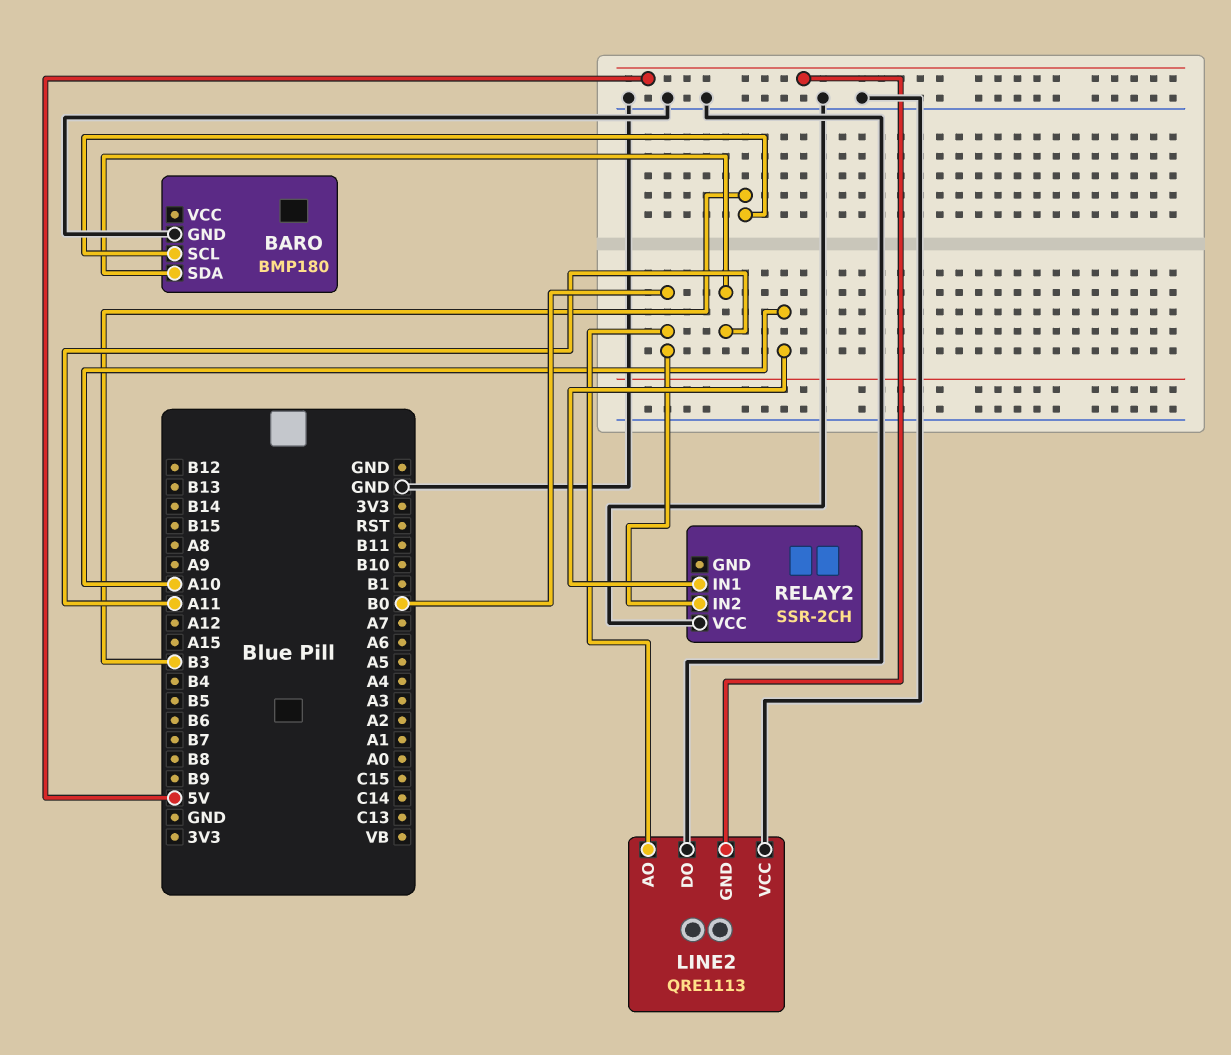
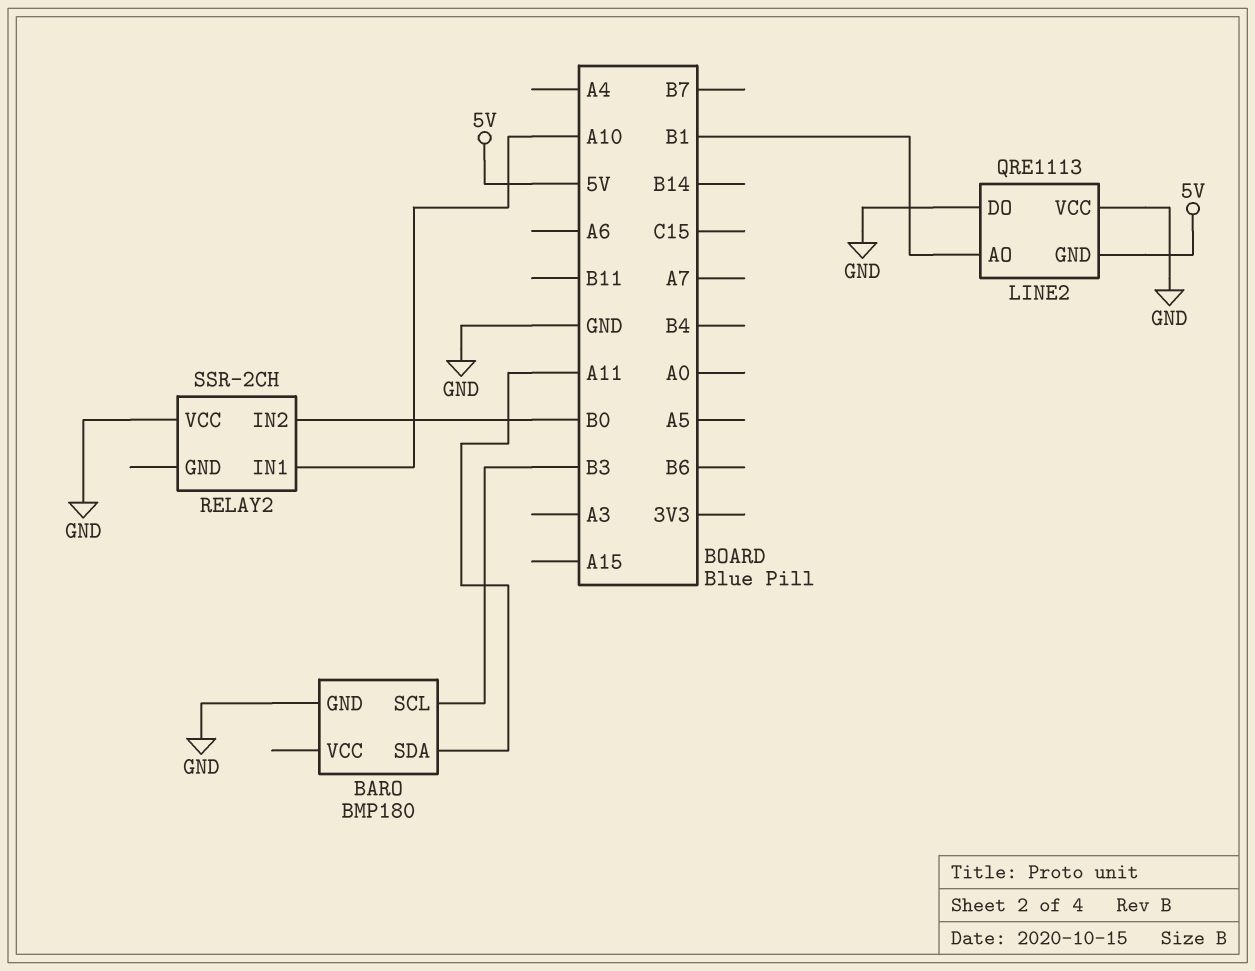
LINE2 pin AO: B0 -> B1

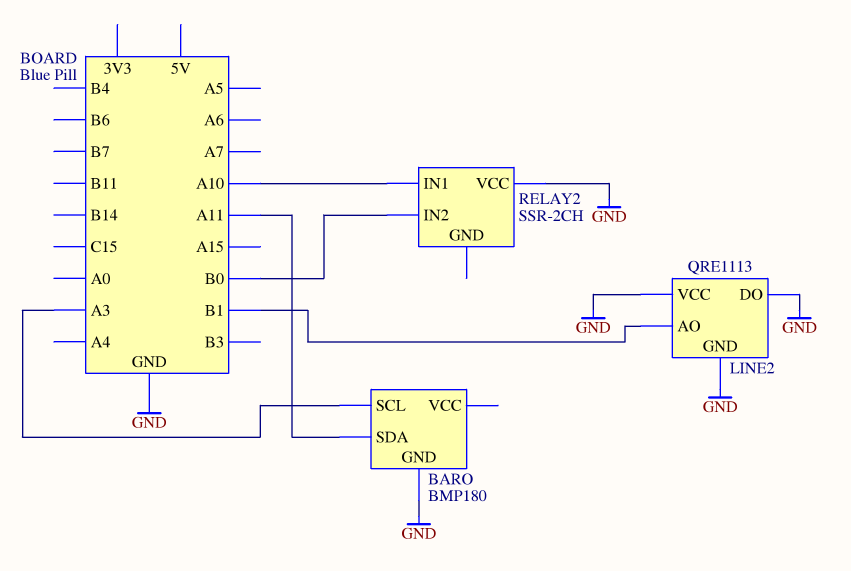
BARO pin SCL: B3 -> A3
LINE2 pin GND: 5V -> GND

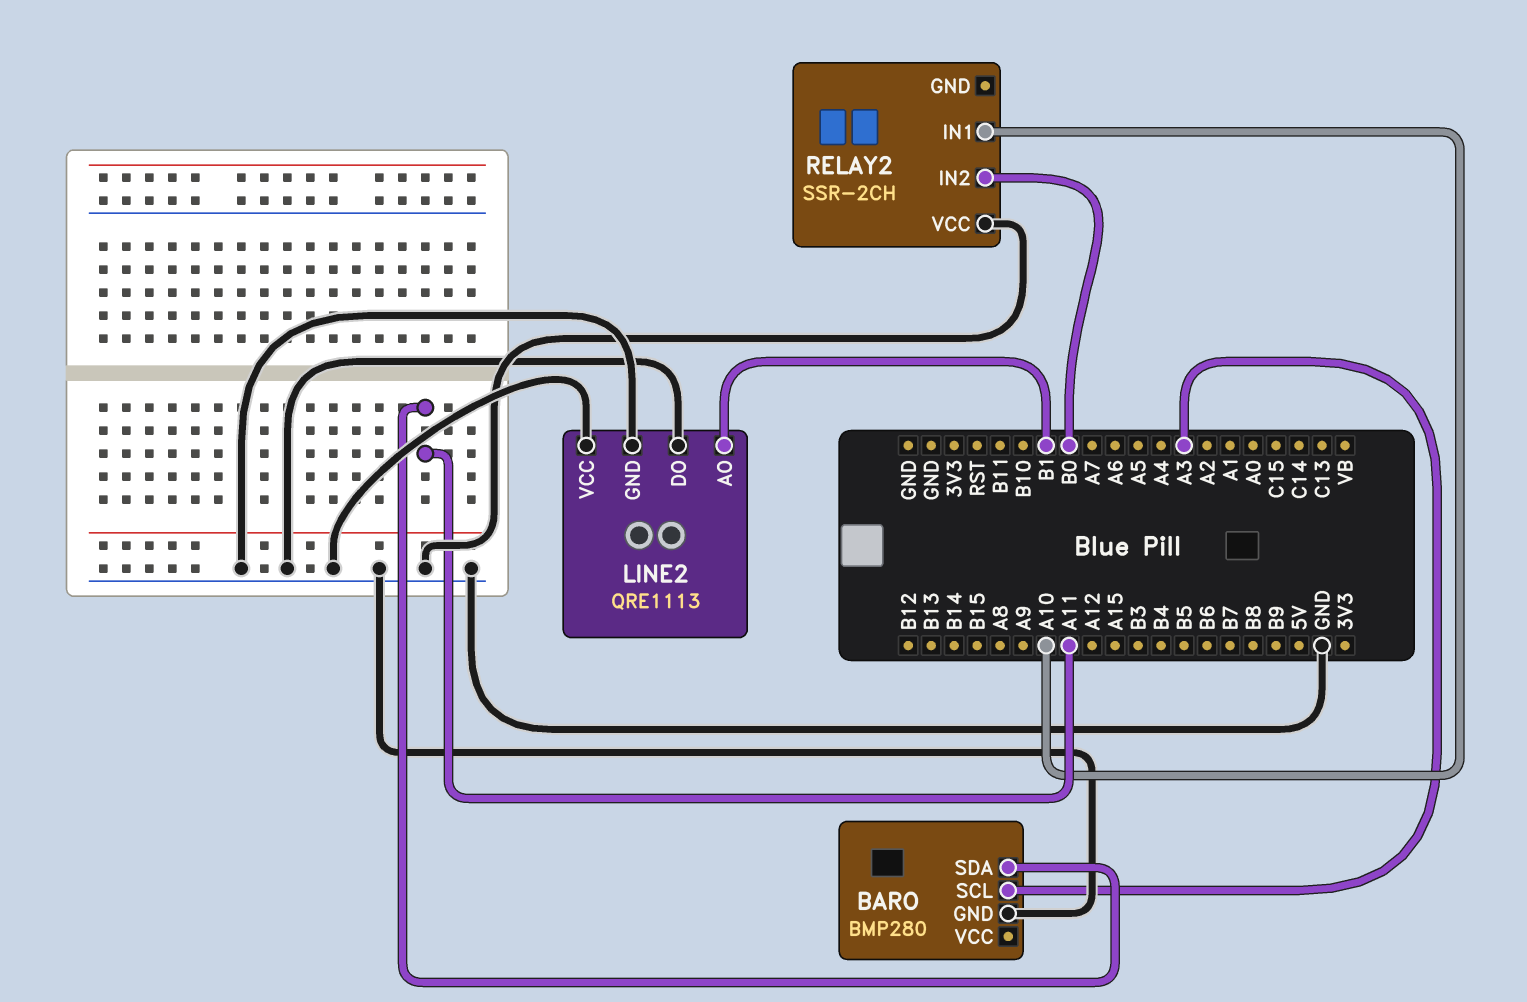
BARO: BMP180 -> BMP280

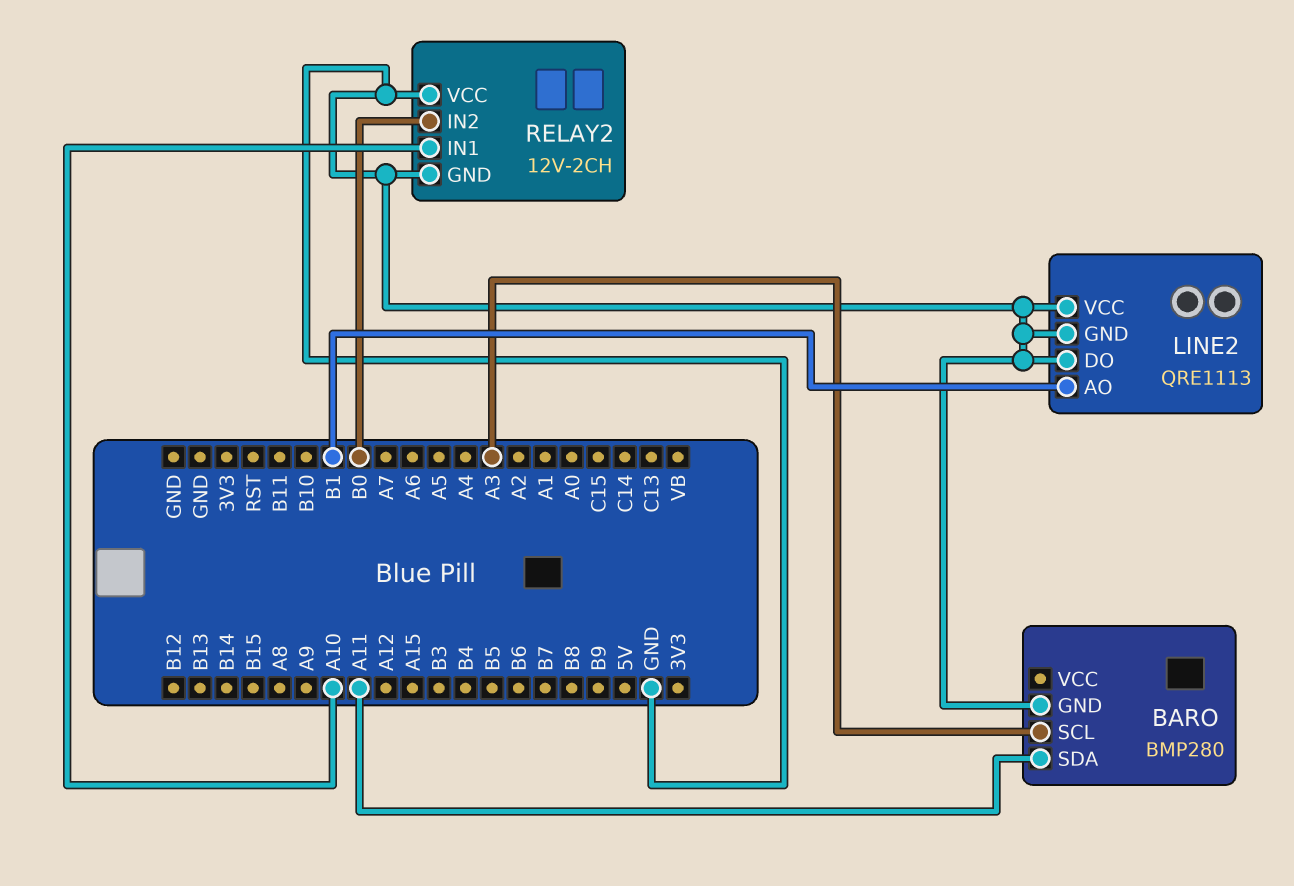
RELAY2: SSR-2CH -> 12V-2CH
RELAY2 pin GND: none -> GND

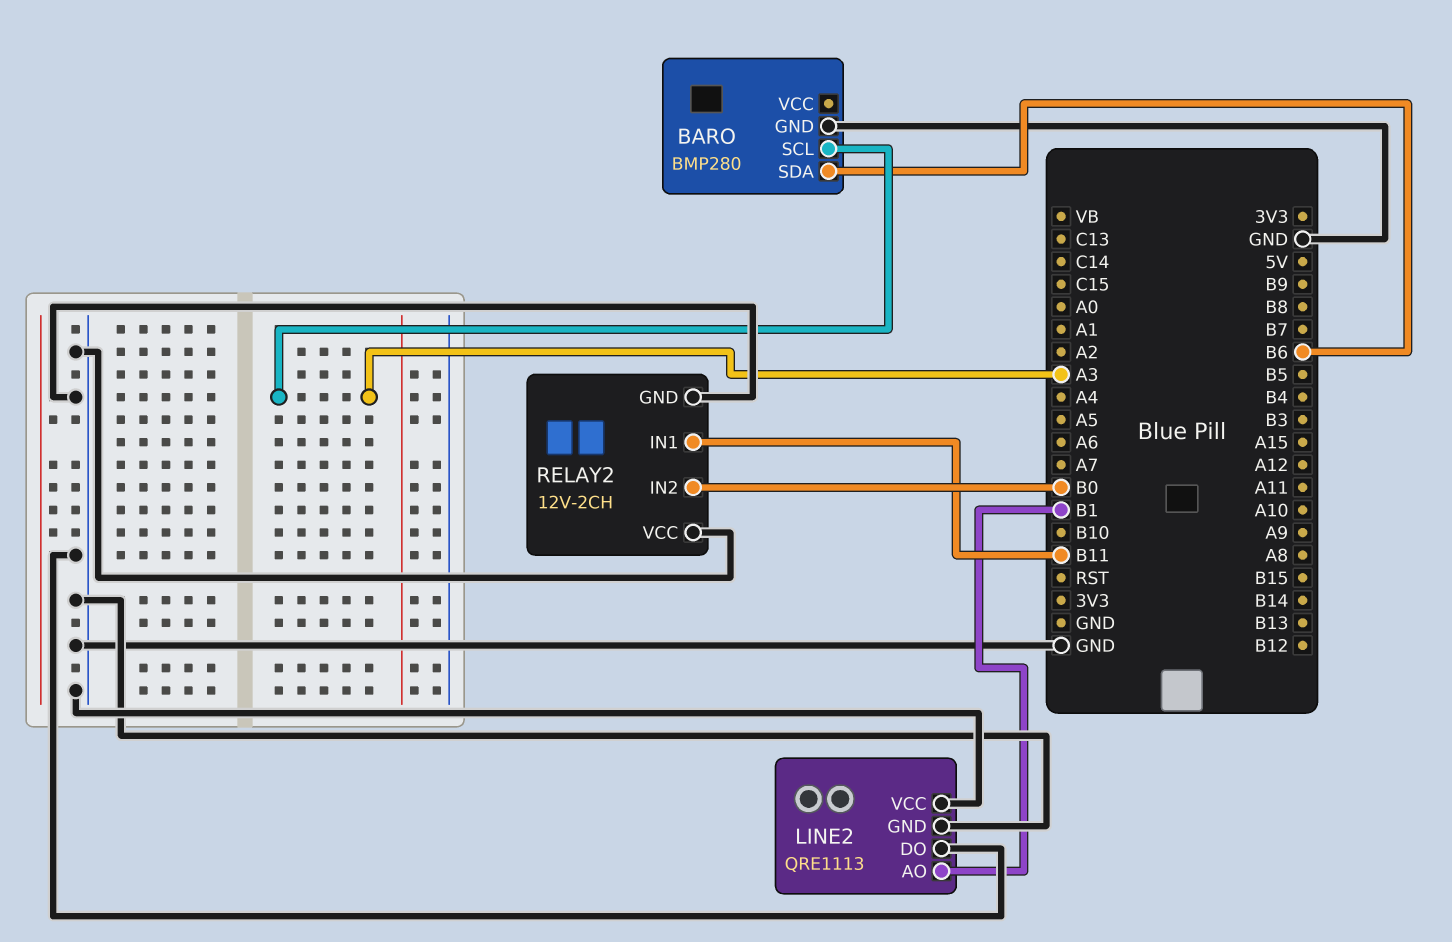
BARO pin SDA: A11 -> B6
RELAY2 pin IN1: A10 -> B11

